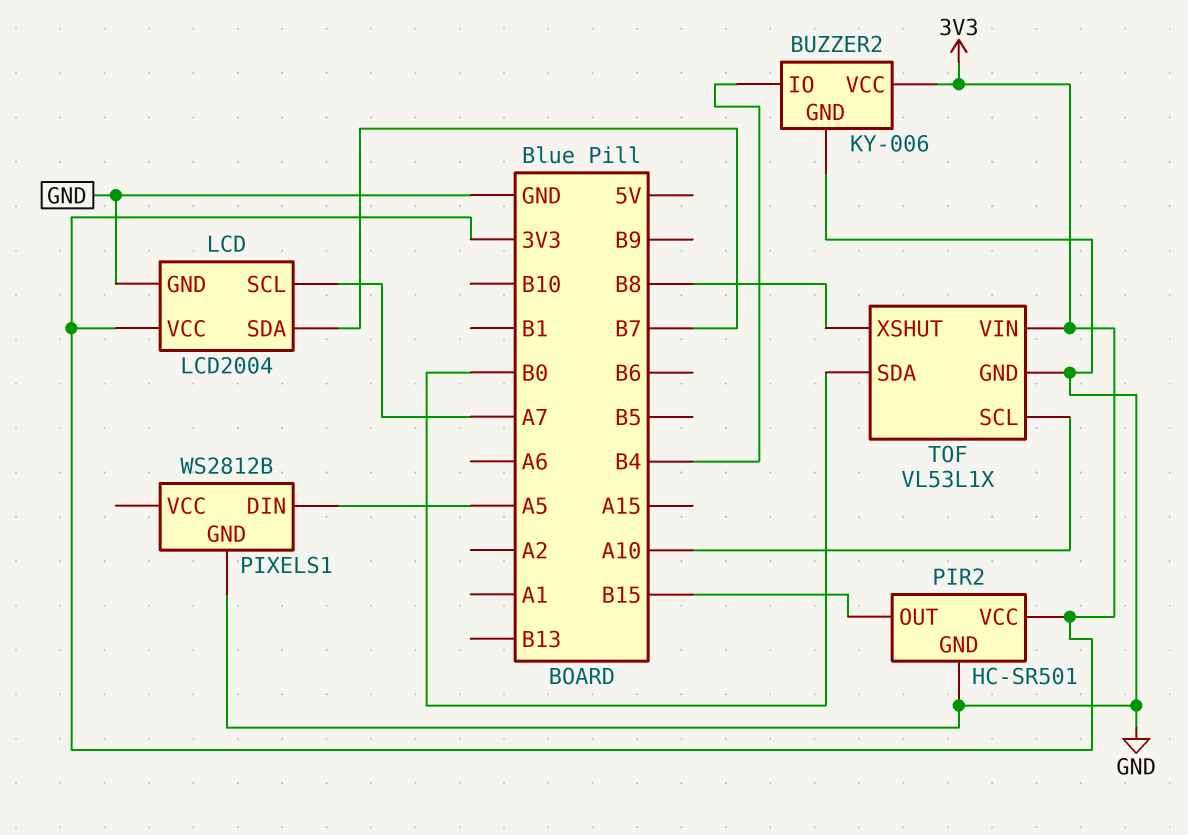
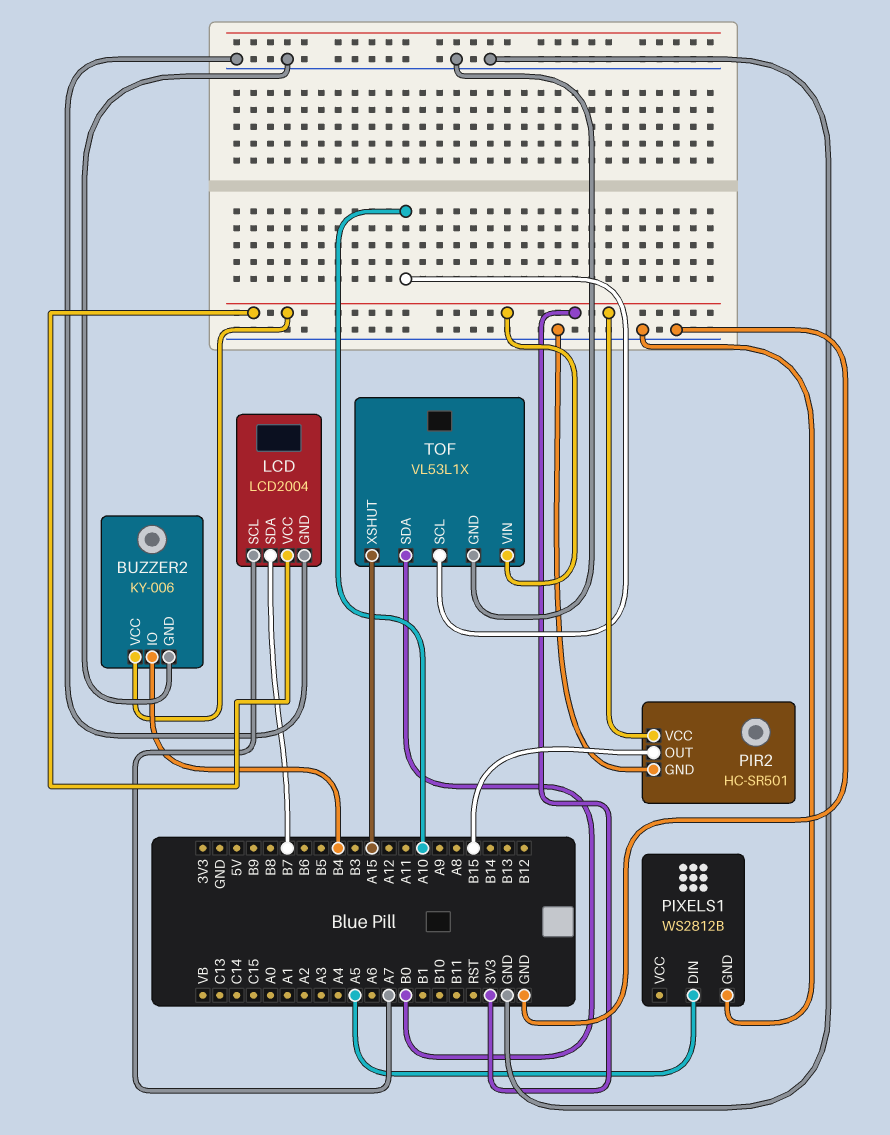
TOF pin XSHUT: B8 -> A15

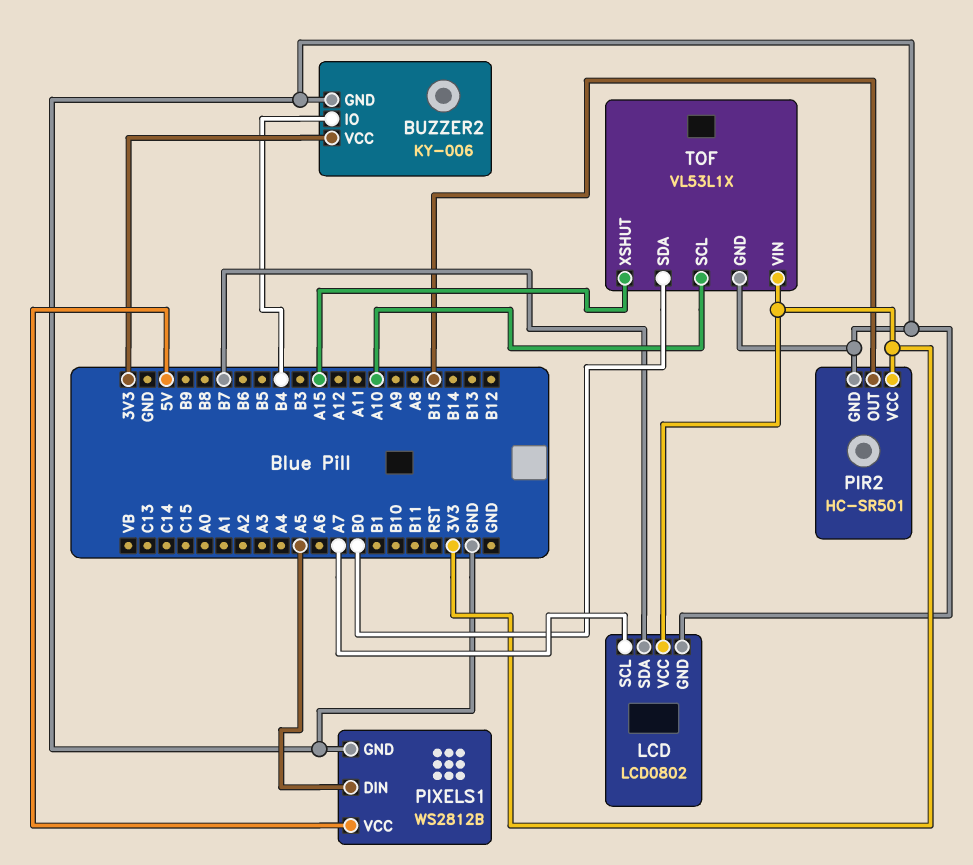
LCD: LCD2004 -> LCD0802
PIXELS1 pin VCC: none -> 5V

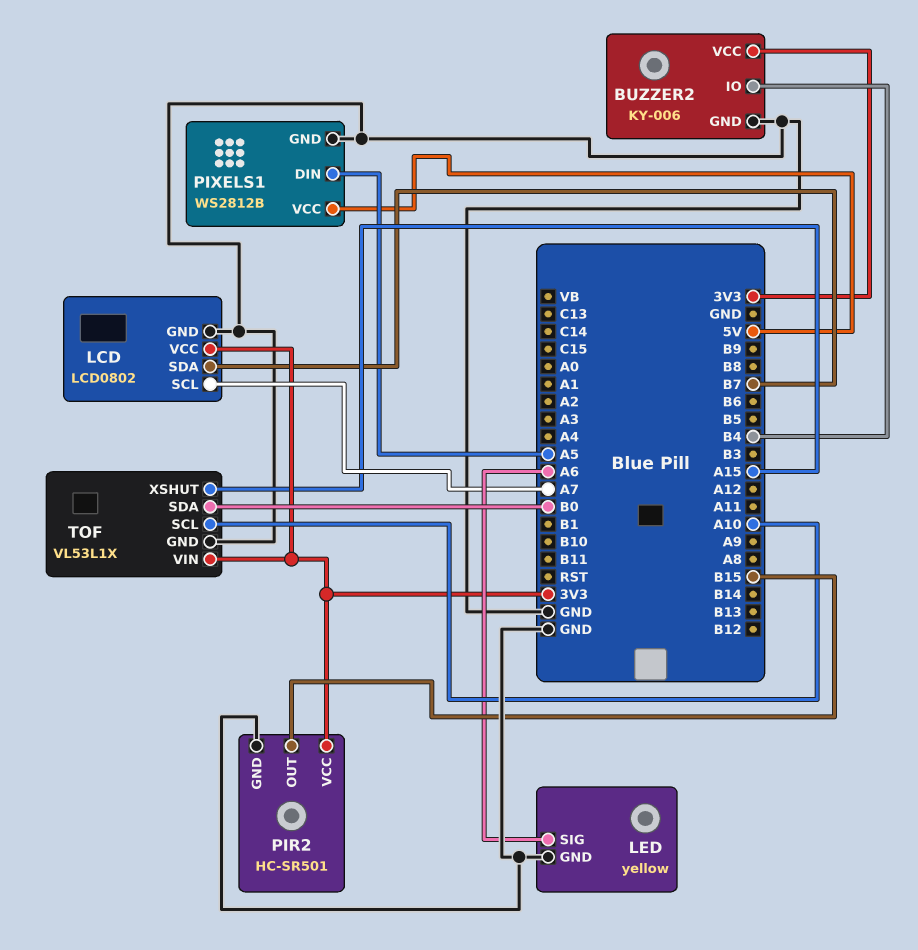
LED: none -> yellow
LED pin GND: none -> GND
LED pin SIG: none -> A6

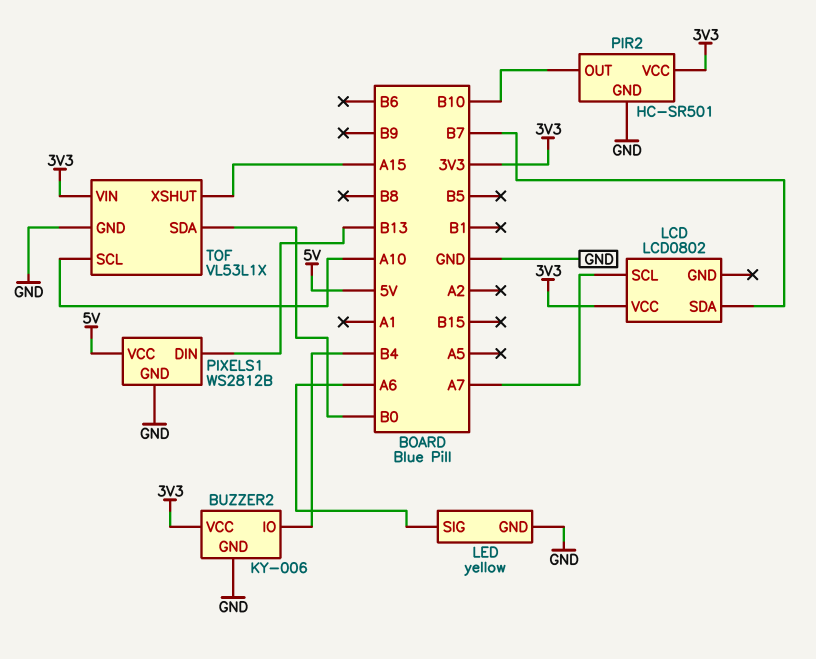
LCD pin GND: GND -> none
PIR2 pin OUT: B15 -> B10
PIXELS1 pin DIN: A5 -> B13

